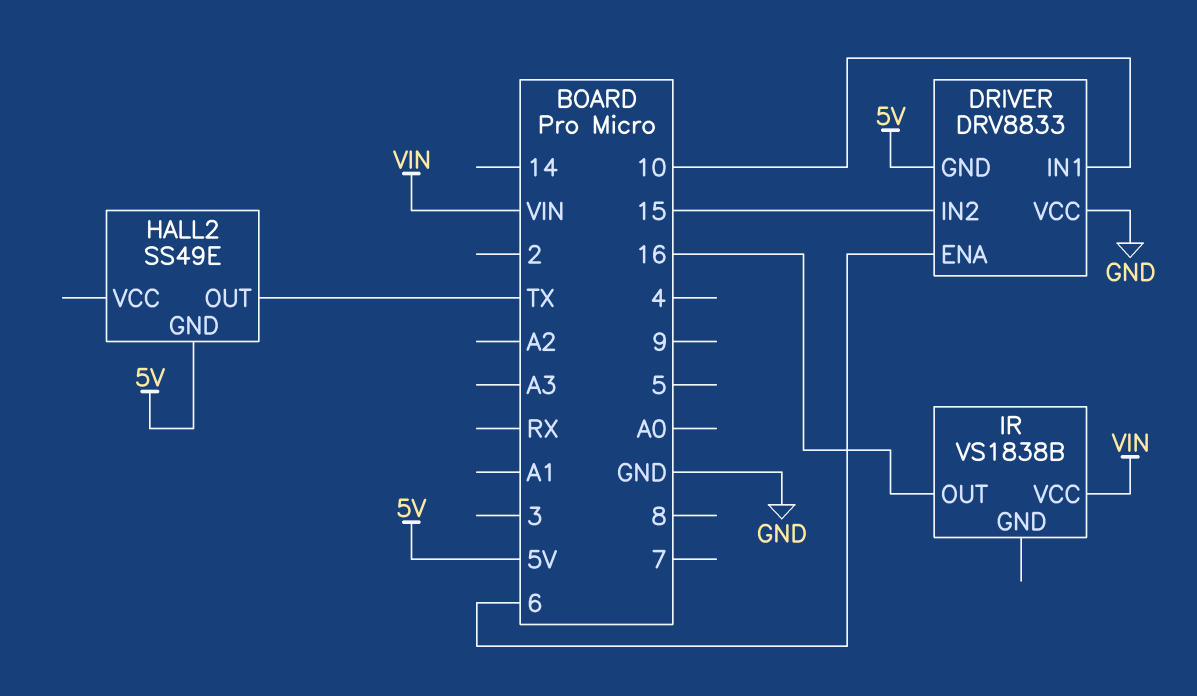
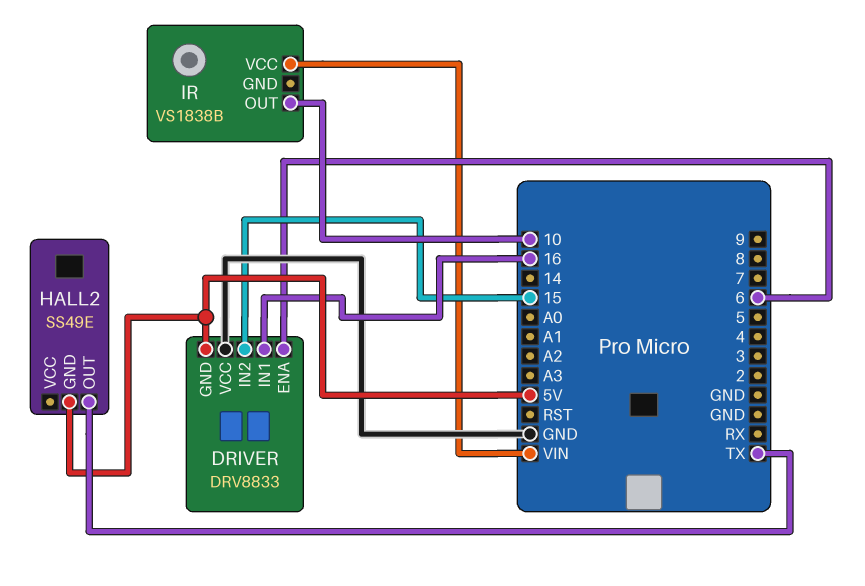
DRIVER pin IN1: 10 -> 16
IR pin OUT: 16 -> 10

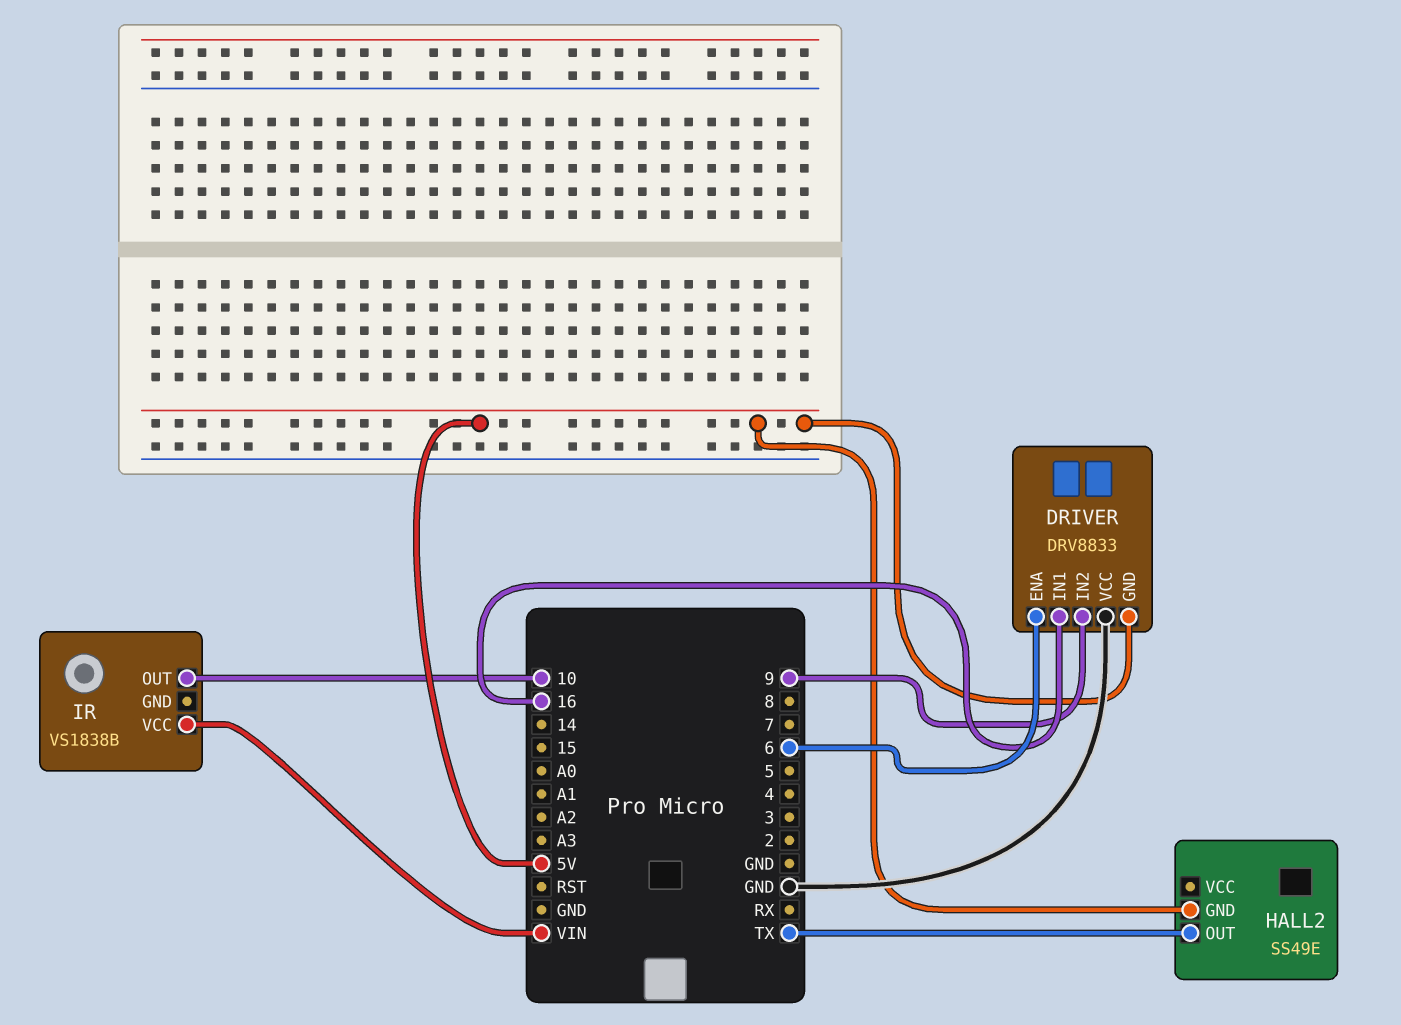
DRIVER pin IN2: 15 -> 9

